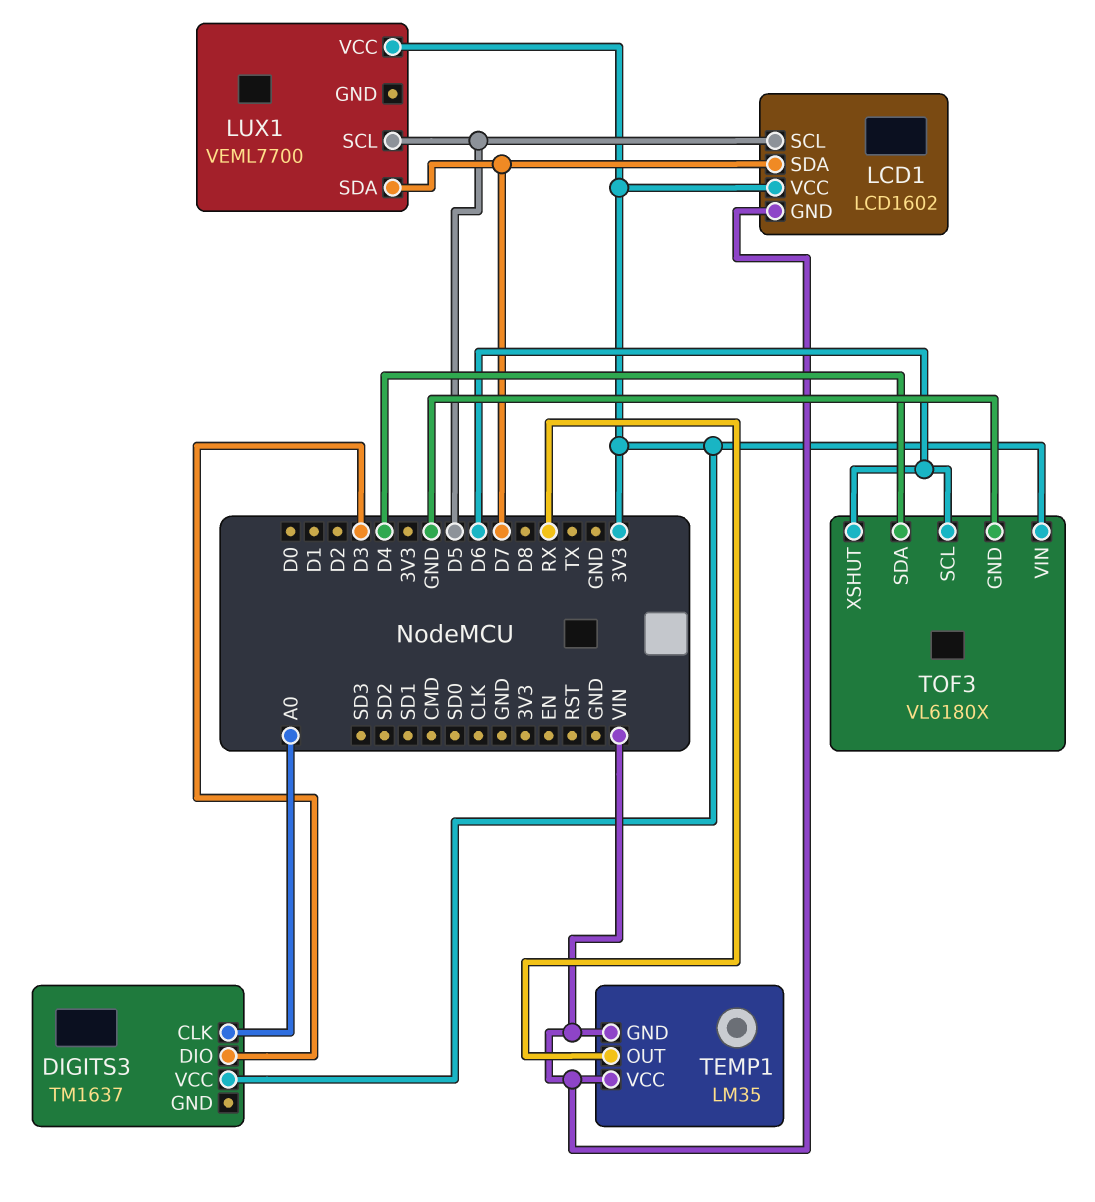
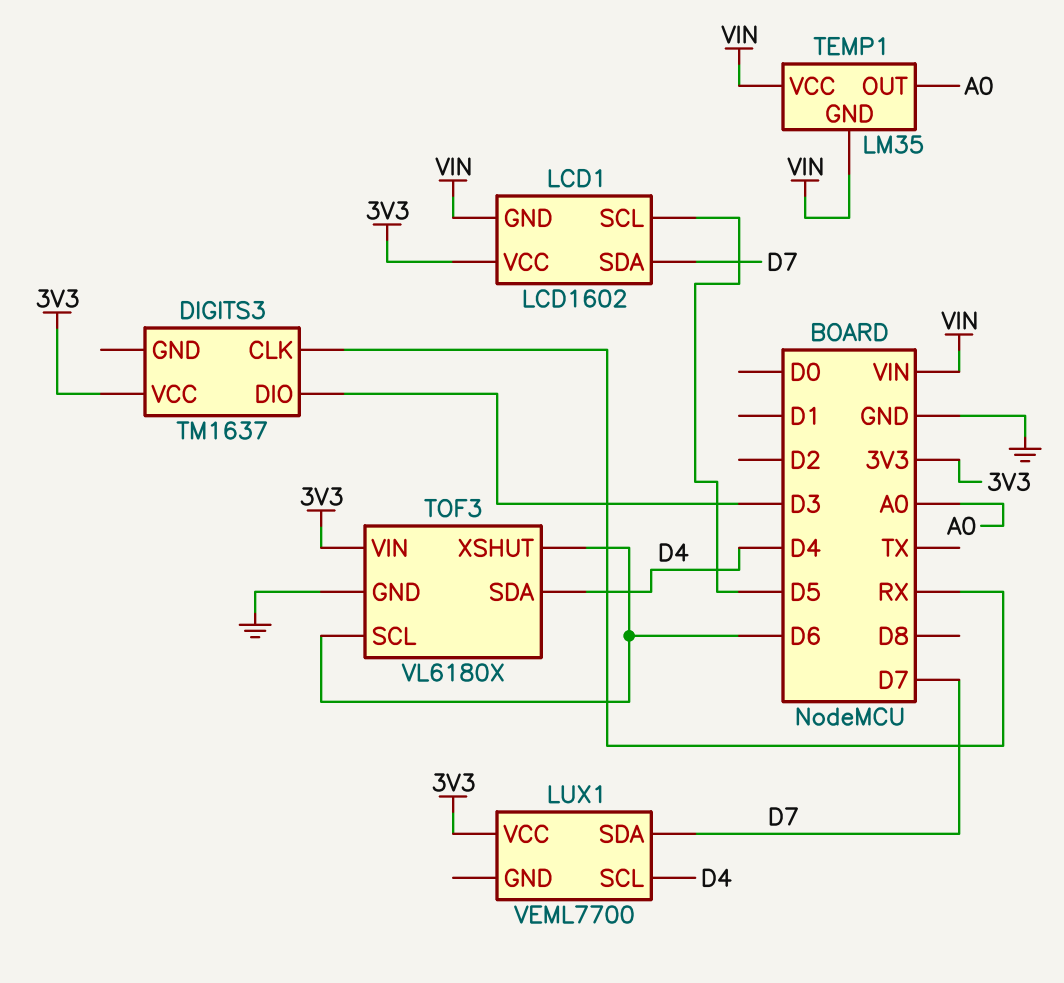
DIGITS3 pin CLK: A0 -> RX
LUX1 pin SCL: D5 -> D4
TEMP1 pin OUT: RX -> A0

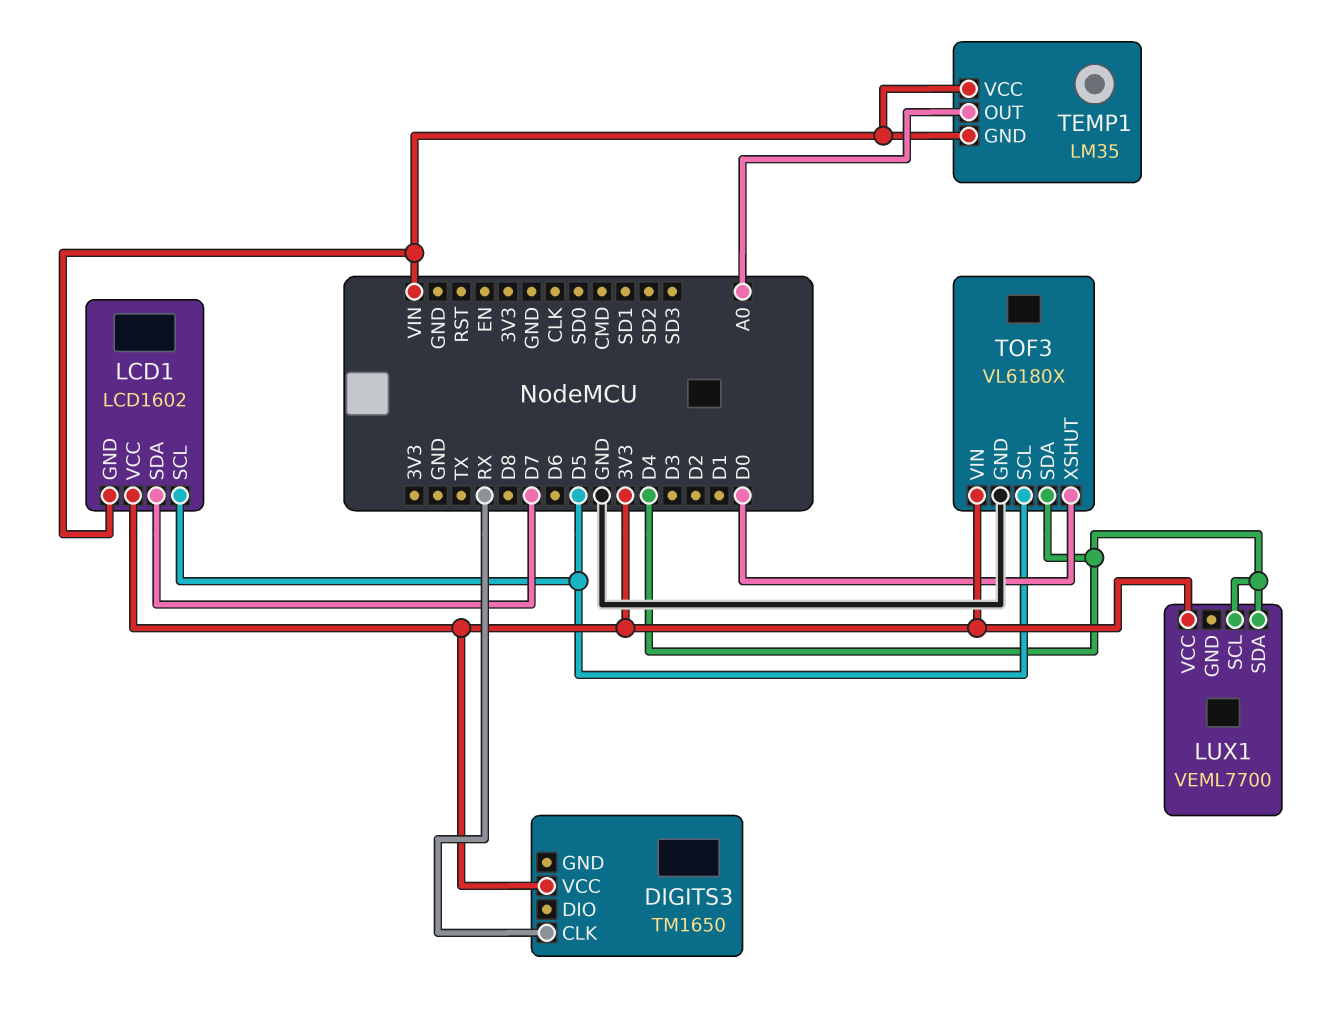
DIGITS3: TM1637 -> TM1650
DIGITS3 pin DIO: D3 -> none
LUX1 pin SDA: D7 -> D4
TOF3 pin SCL: D6 -> D5
TOF3 pin XSHUT: D6 -> D0

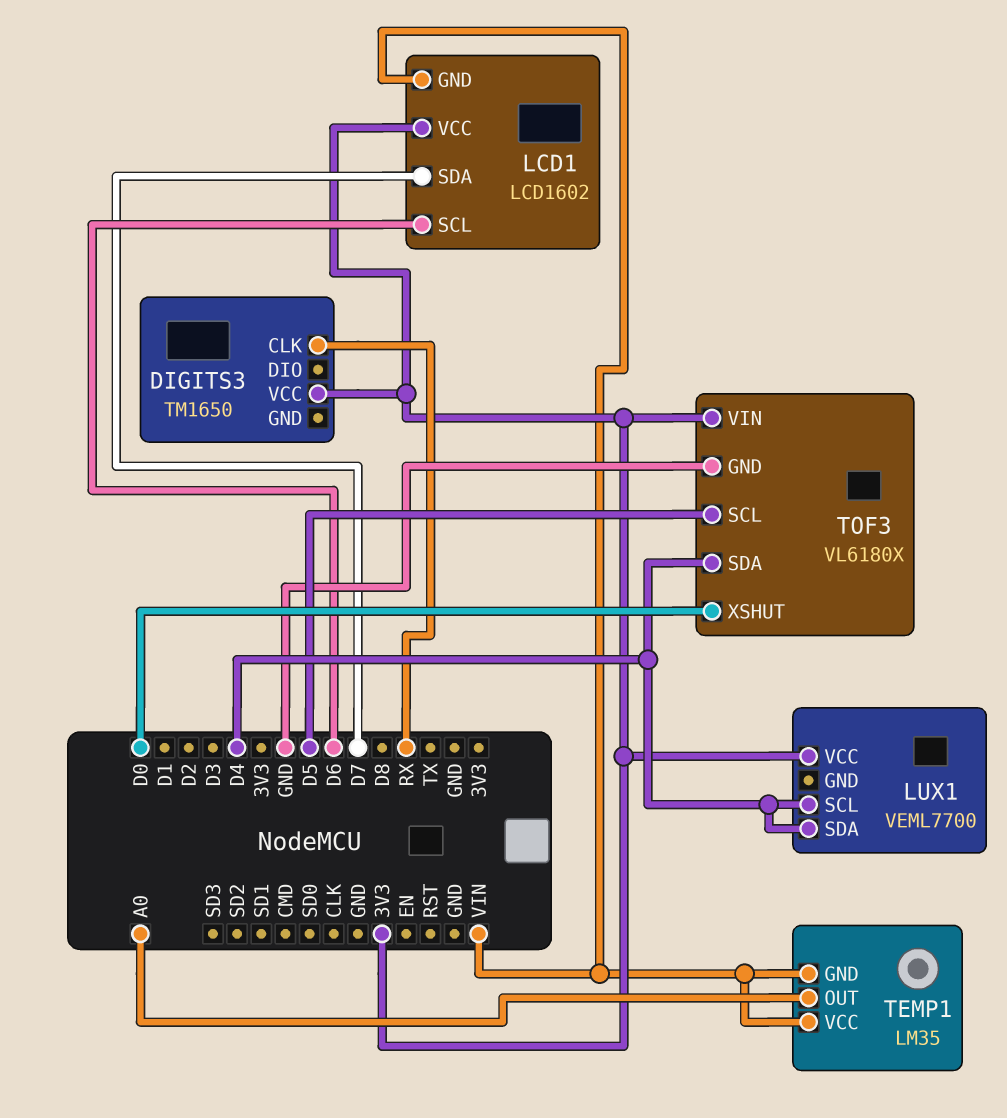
LCD1 pin SCL: D5 -> D6

